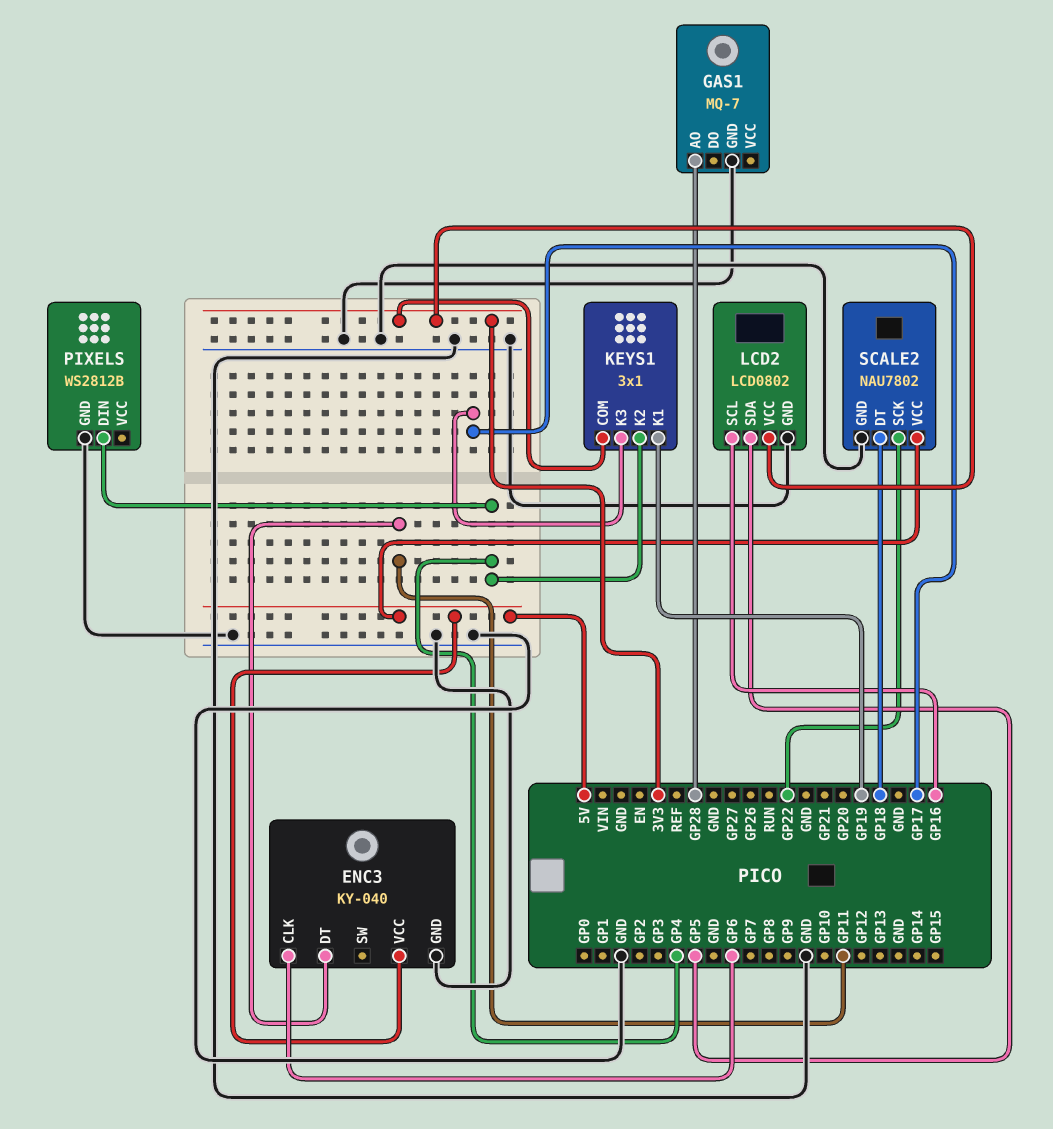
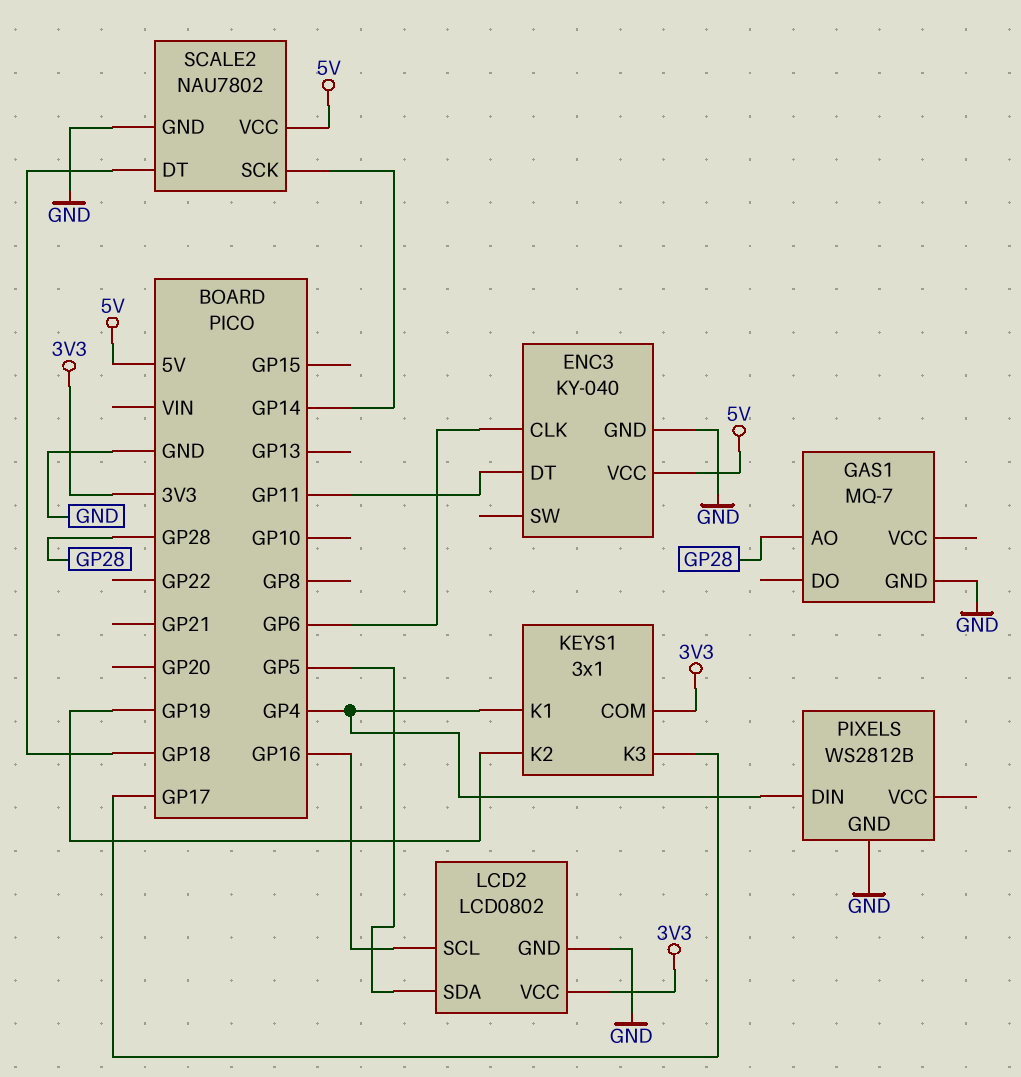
KEYS1 pin K1: GP19 -> GP4
KEYS1 pin K2: GP4 -> GP19
SCALE2 pin SCK: GP22 -> GP14

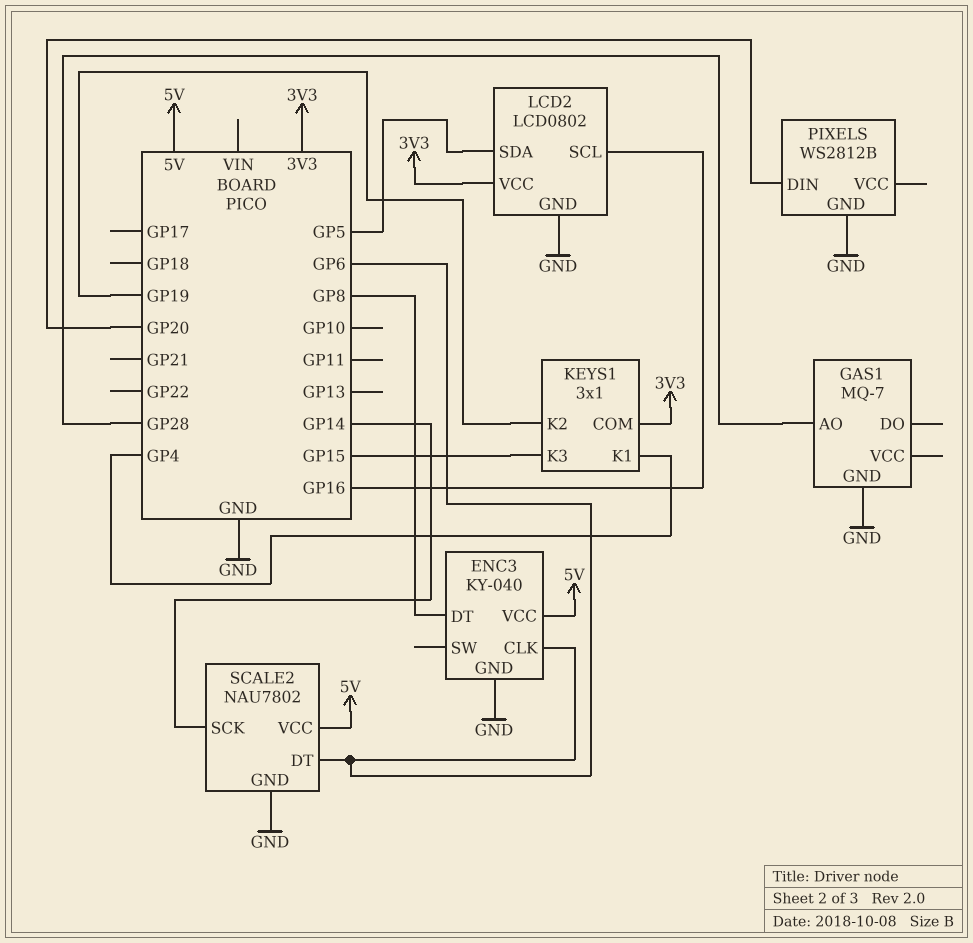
ENC3 pin DT: GP11 -> GP8
KEYS1 pin K3: GP17 -> GP15
PIXELS pin DIN: GP4 -> GP20
SCALE2 pin DT: GP18 -> GP6

